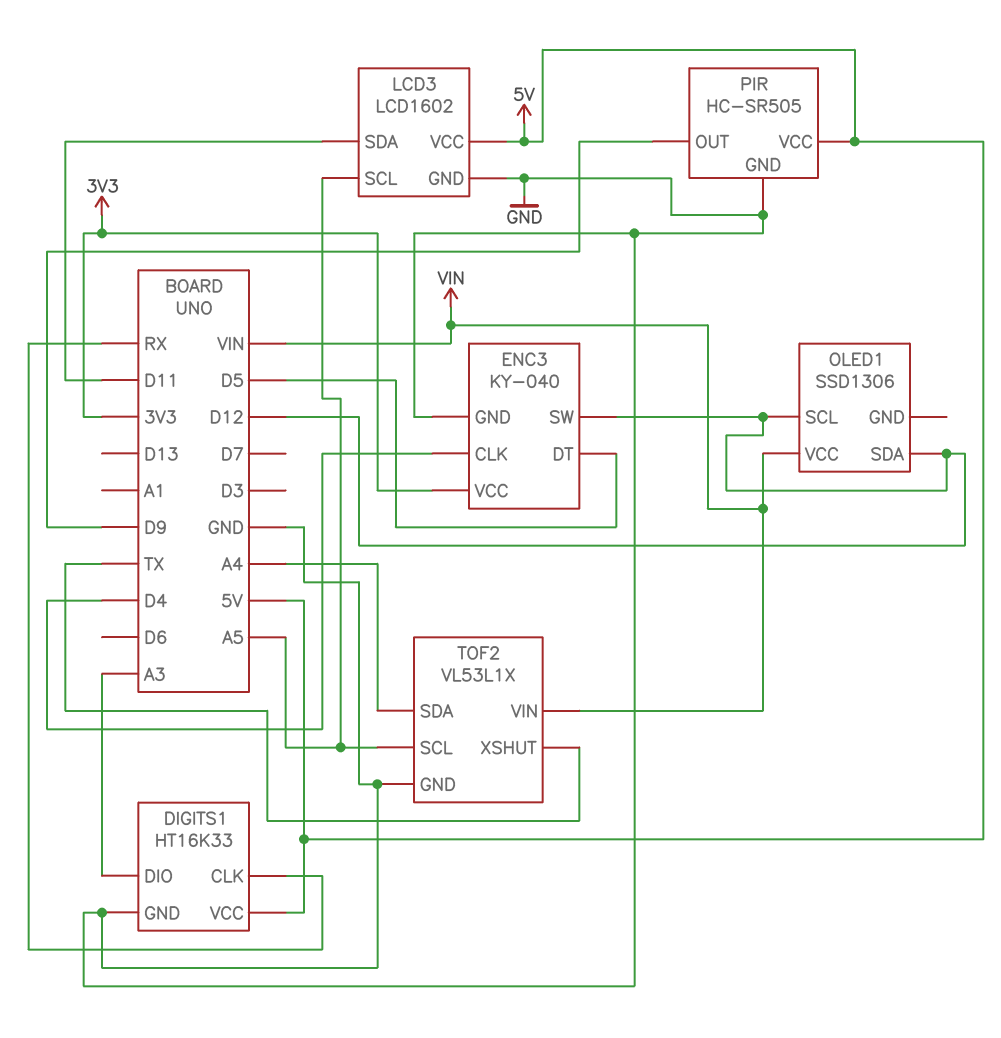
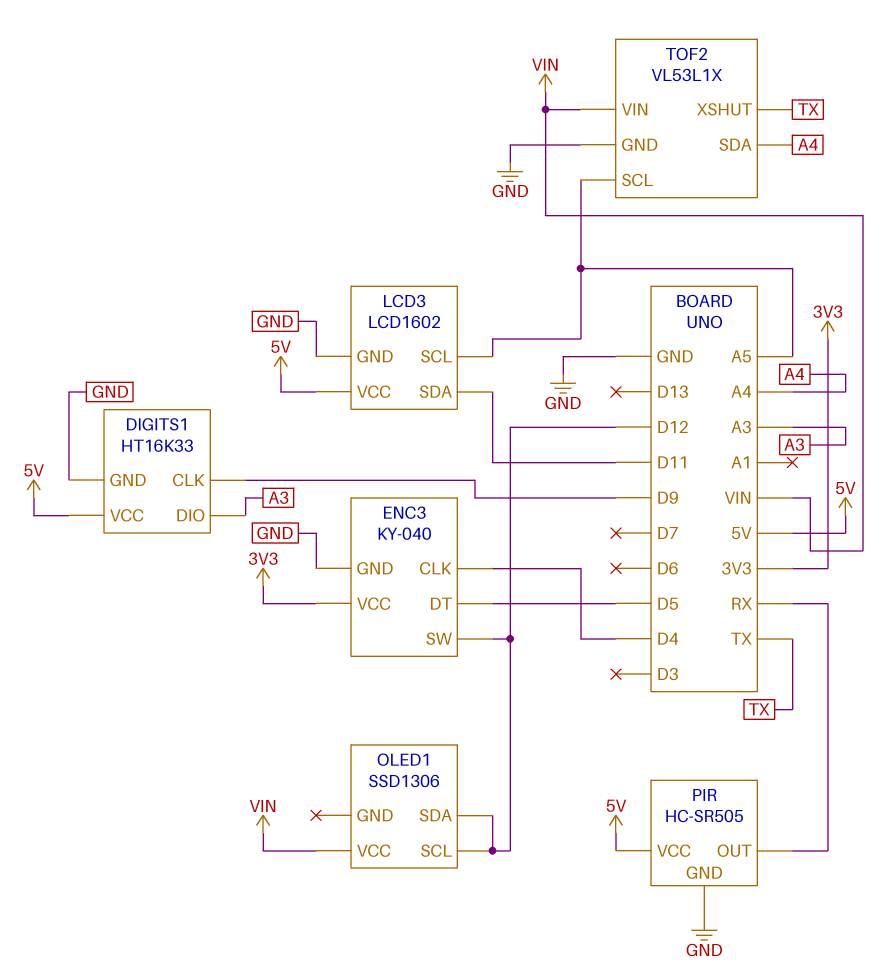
DIGITS1 pin CLK: RX -> D9
PIR pin OUT: D9 -> RX

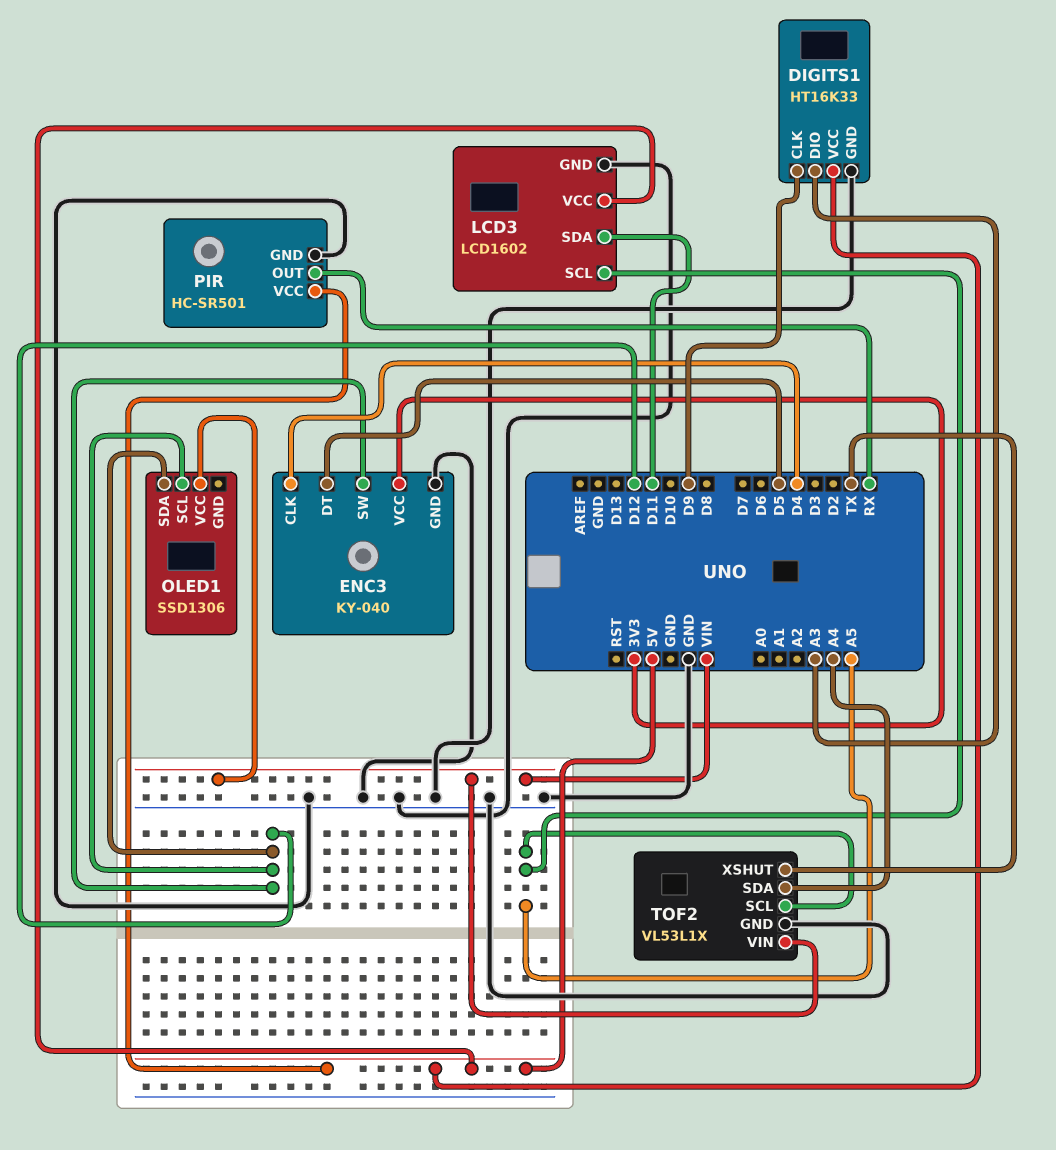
PIR: HC-SR505 -> HC-SR501

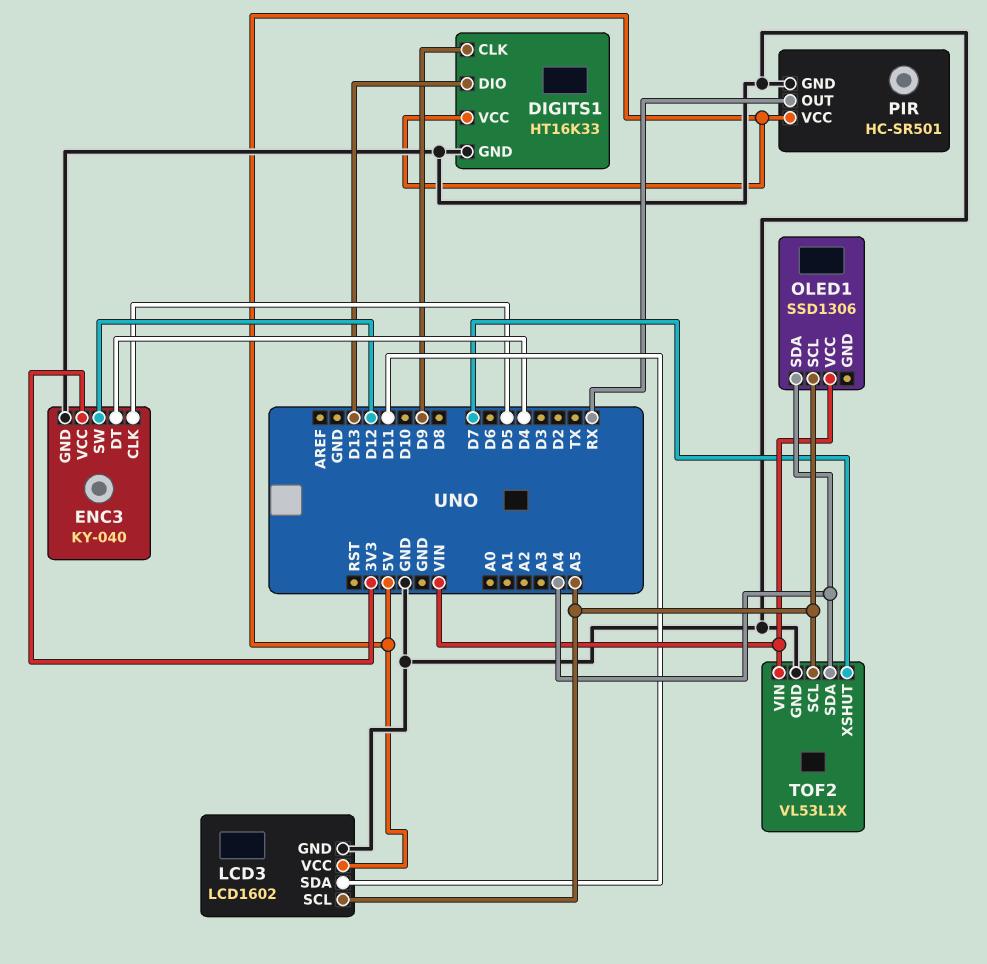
DIGITS1 pin DIO: A3 -> D13
ENC3 pin CLK: D4 -> D5
ENC3 pin DT: D5 -> D4
OLED1 pin SCL: D12 -> A5
OLED1 pin SDA: D12 -> A4
TOF2 pin XSHUT: TX -> D7

